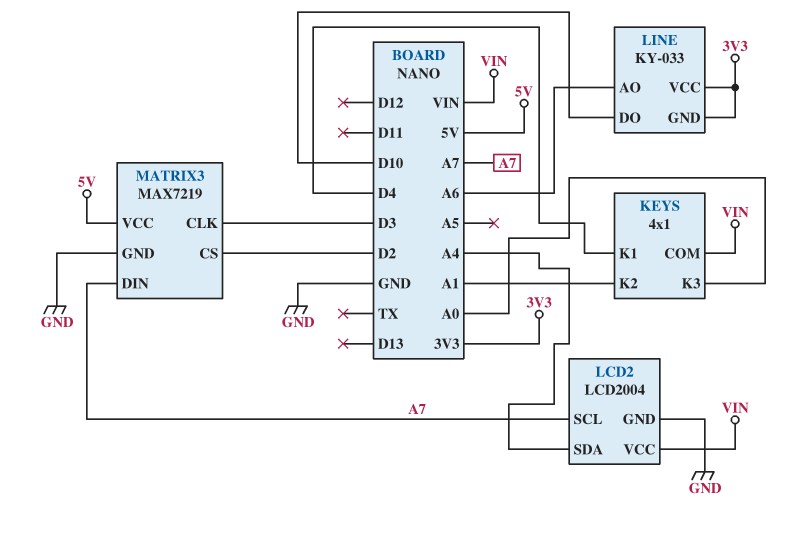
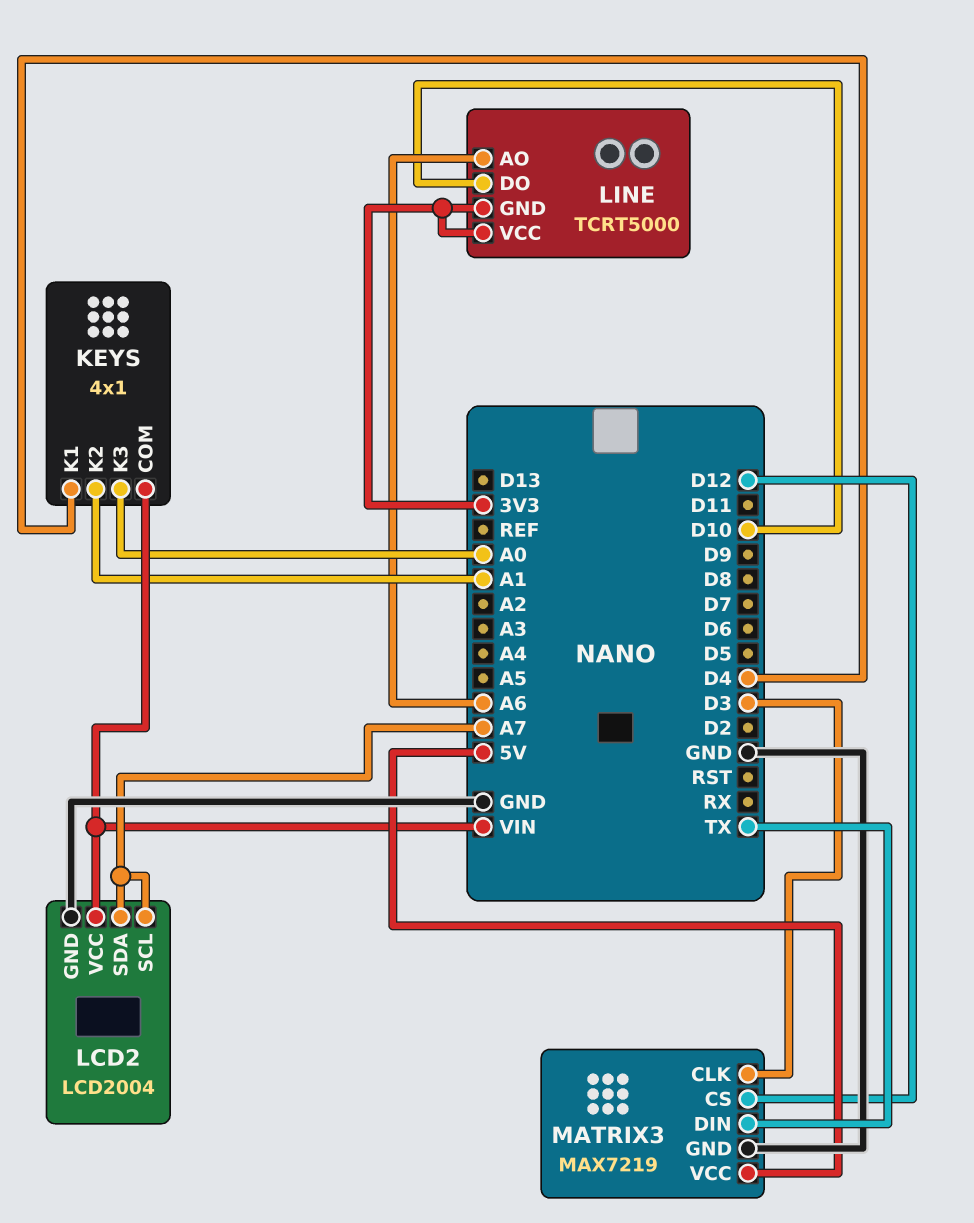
LCD2 pin SDA: A4 -> A7
LINE: KY-033 -> TCRT5000
MATRIX3 pin CS: D2 -> D12
MATRIX3 pin DIN: A7 -> TX

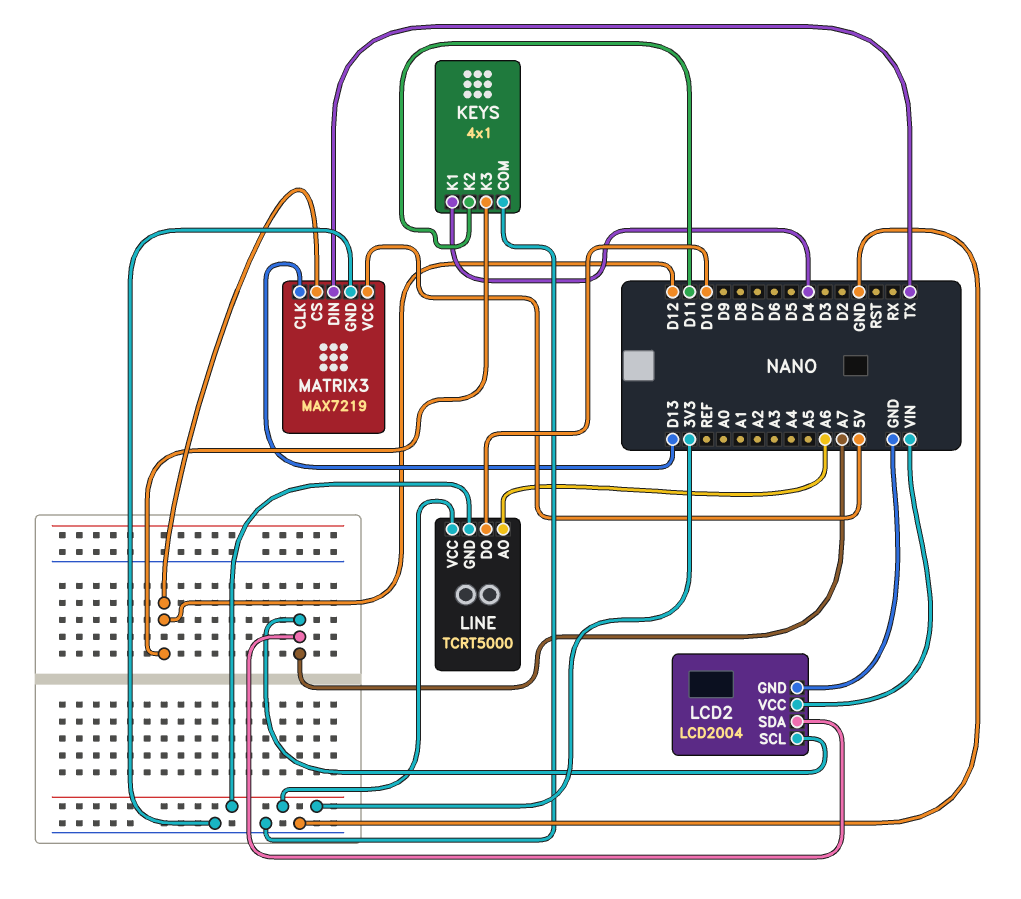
KEYS pin COM: VIN -> GND
KEYS pin K2: A1 -> D11
KEYS pin K3: A0 -> D12
MATRIX3 pin CLK: D3 -> D13

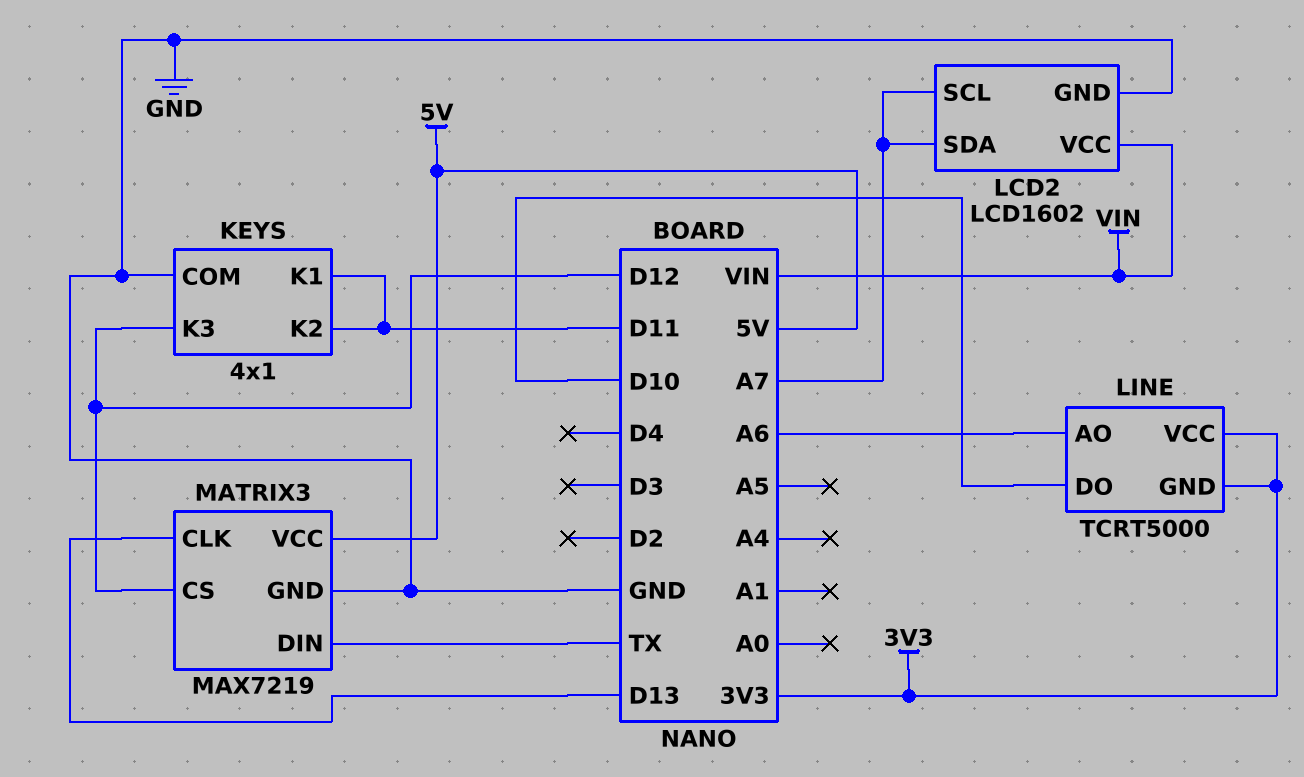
KEYS pin K1: D4 -> D11
LCD2: LCD2004 -> LCD1602

